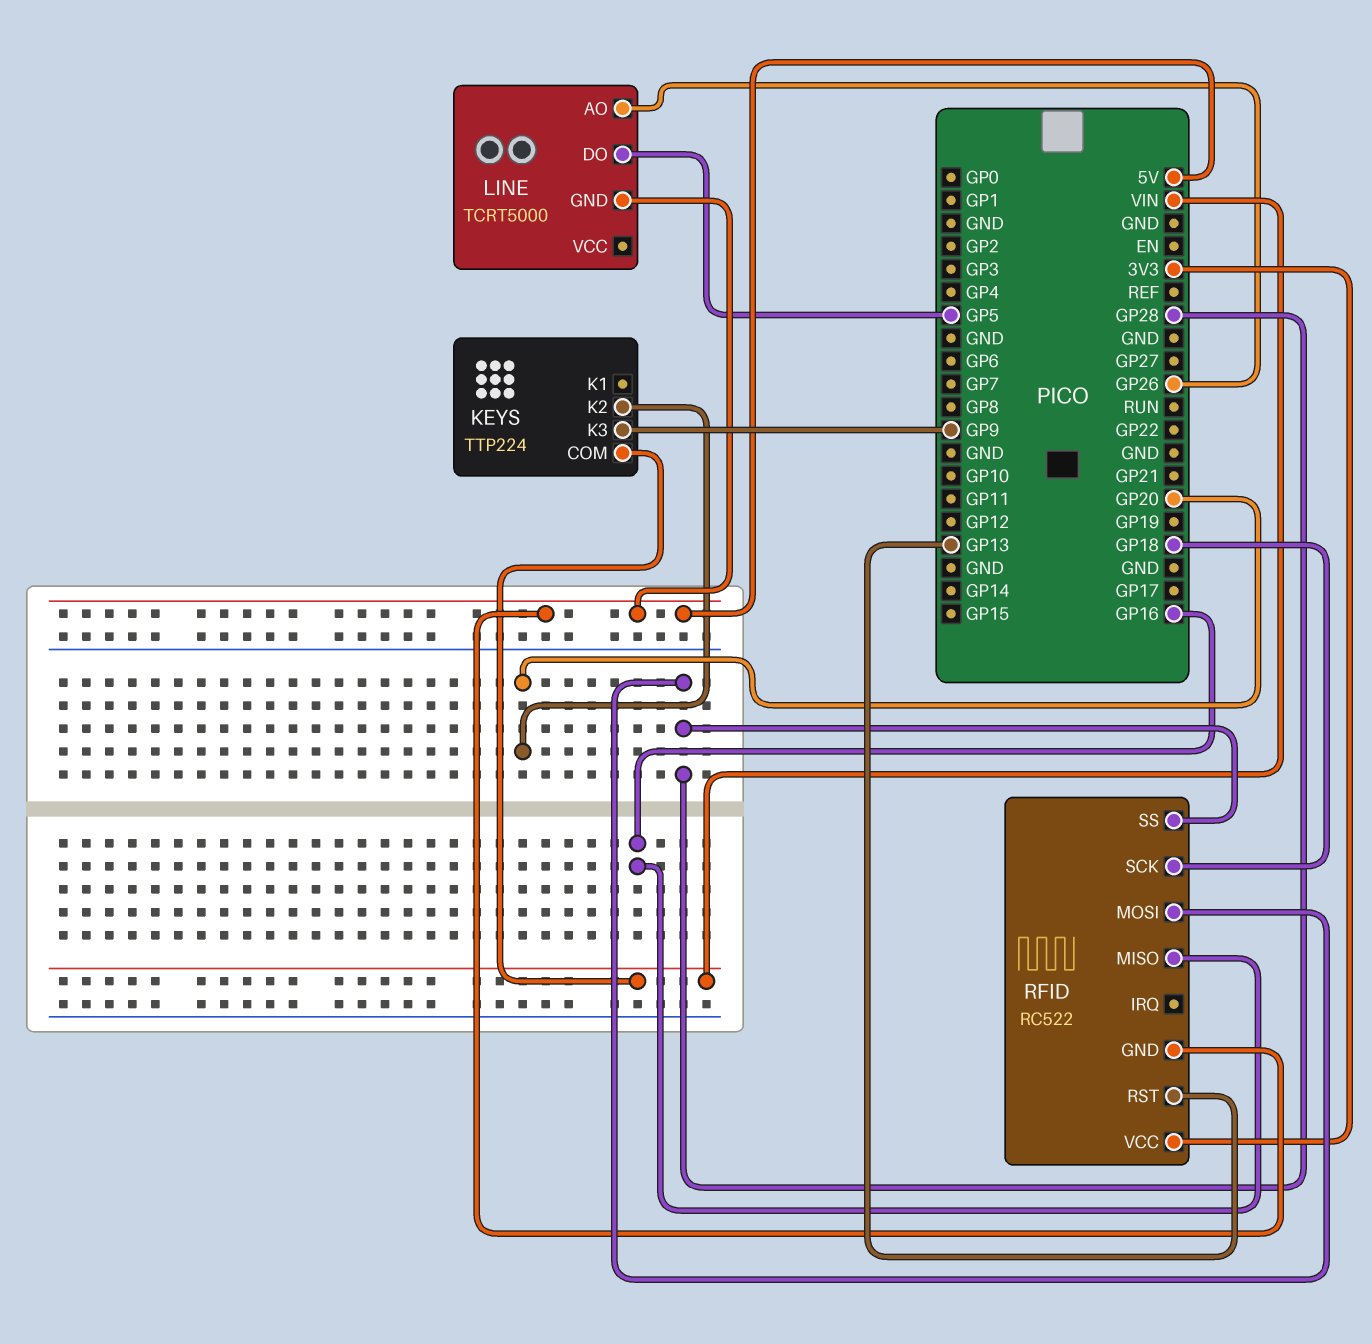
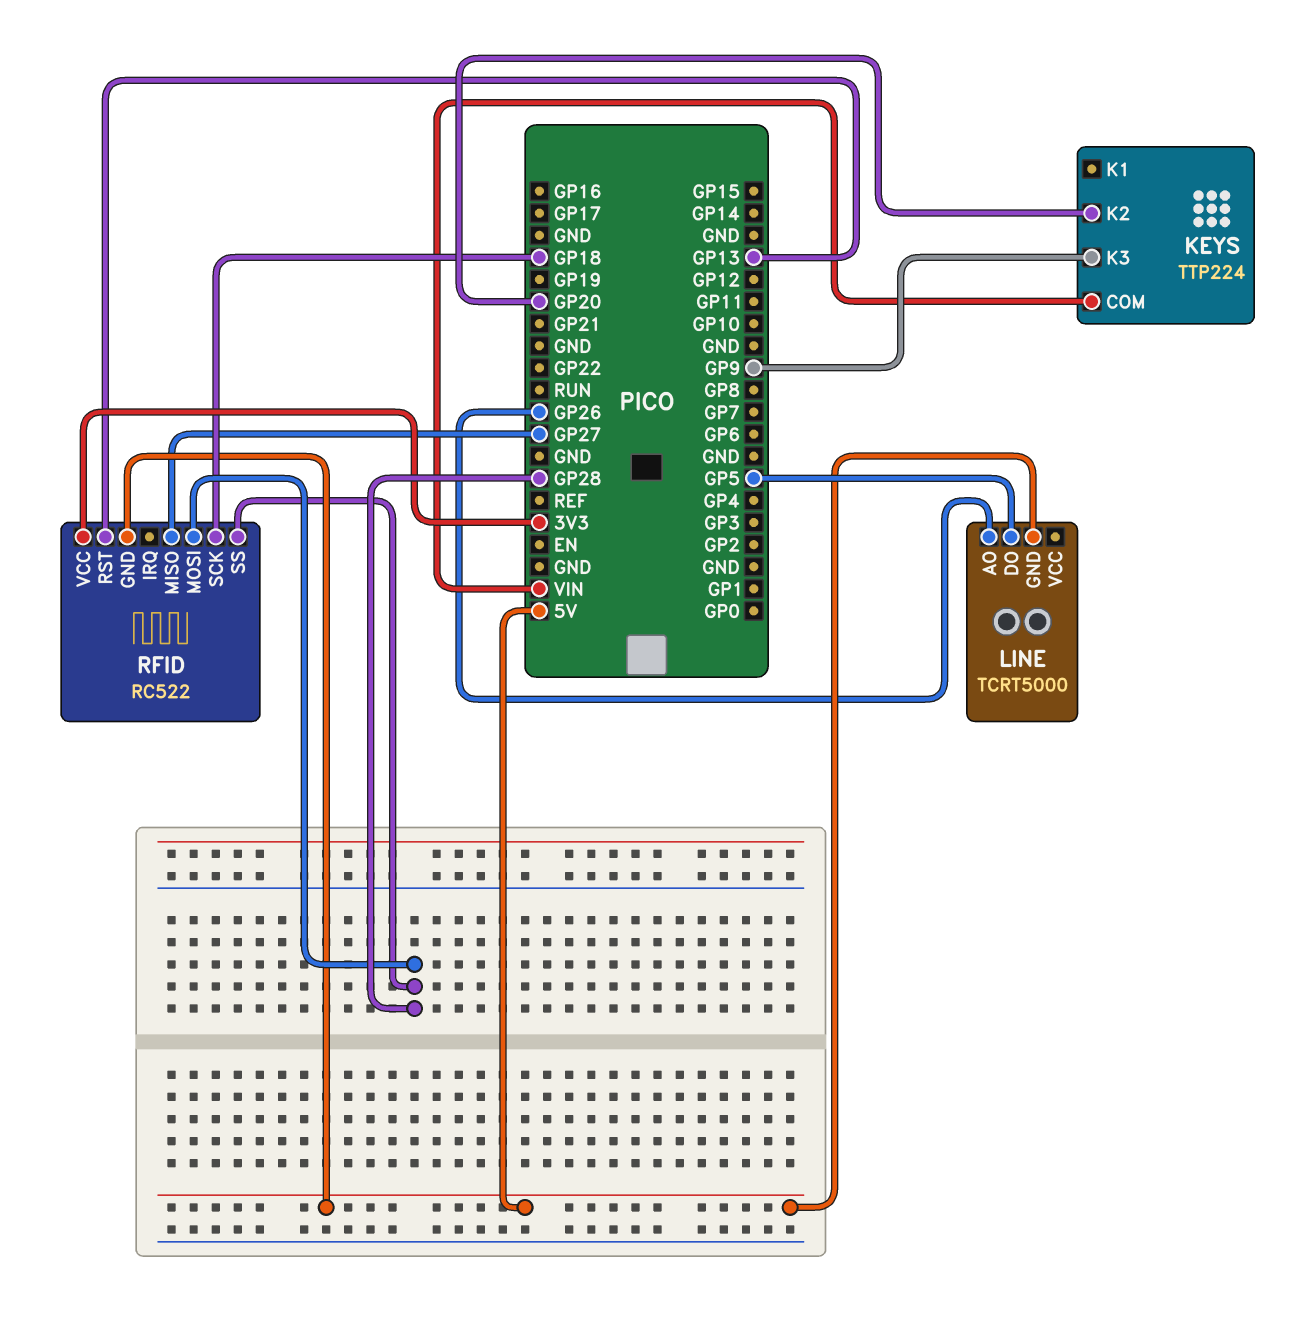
RFID pin MISO: GP16 -> GP27

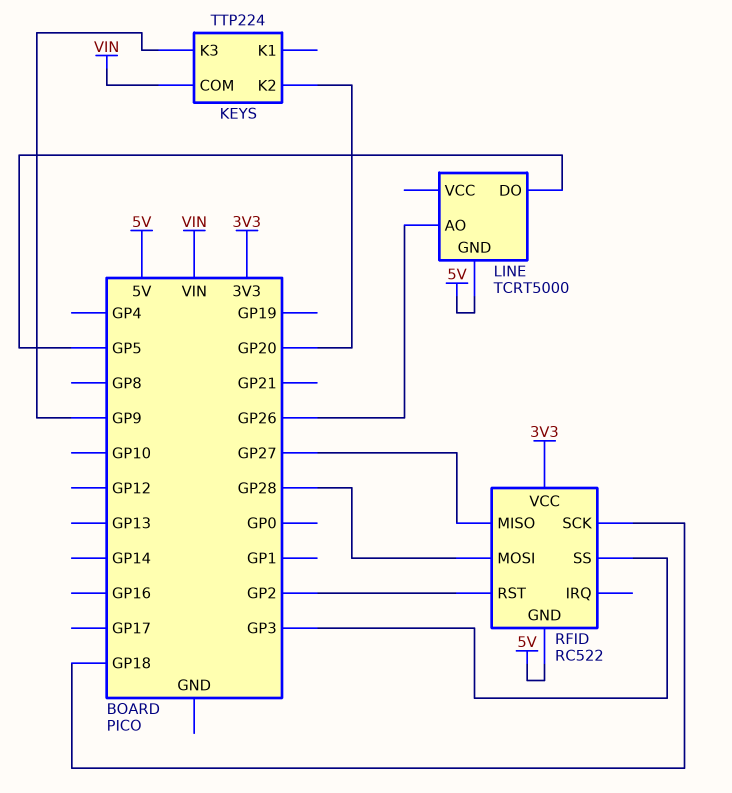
RFID pin RST: GP13 -> GP2
RFID pin SS: GP28 -> GP3

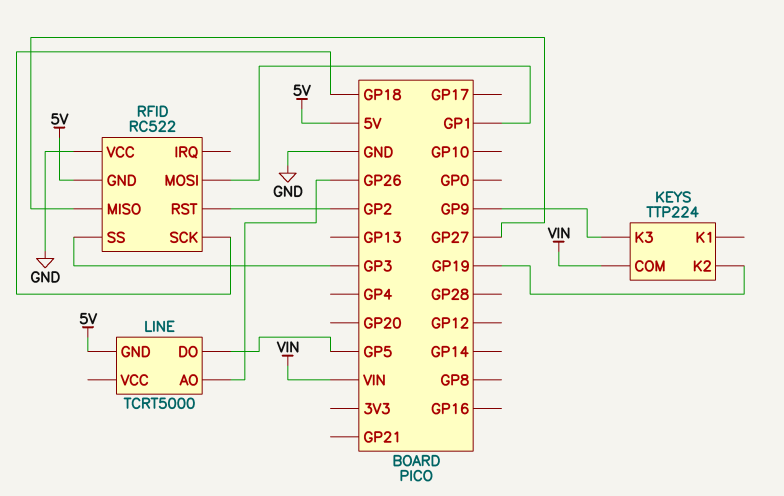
KEYS pin K2: GP20 -> GP19
RFID pin MOSI: GP28 -> GP1
RFID pin VCC: 3V3 -> GND

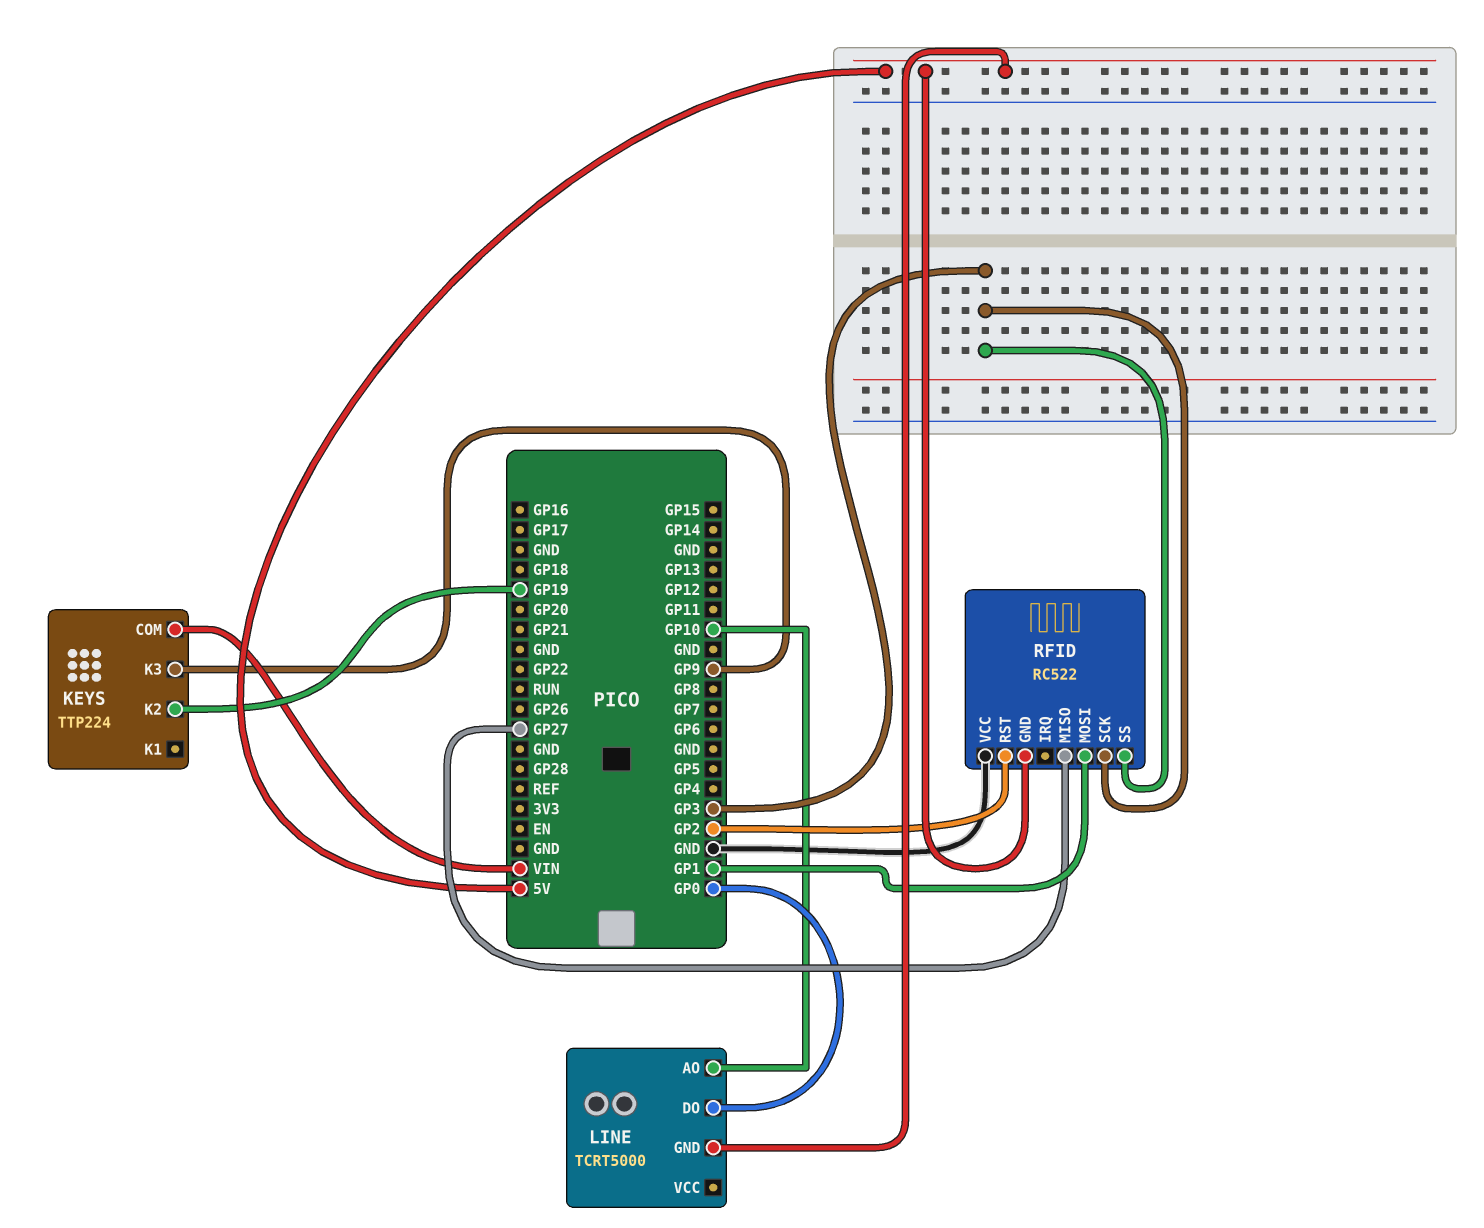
LINE pin AO: GP26 -> GP10
LINE pin DO: GP5 -> GP0
RFID pin SCK: GP18 -> GP3

